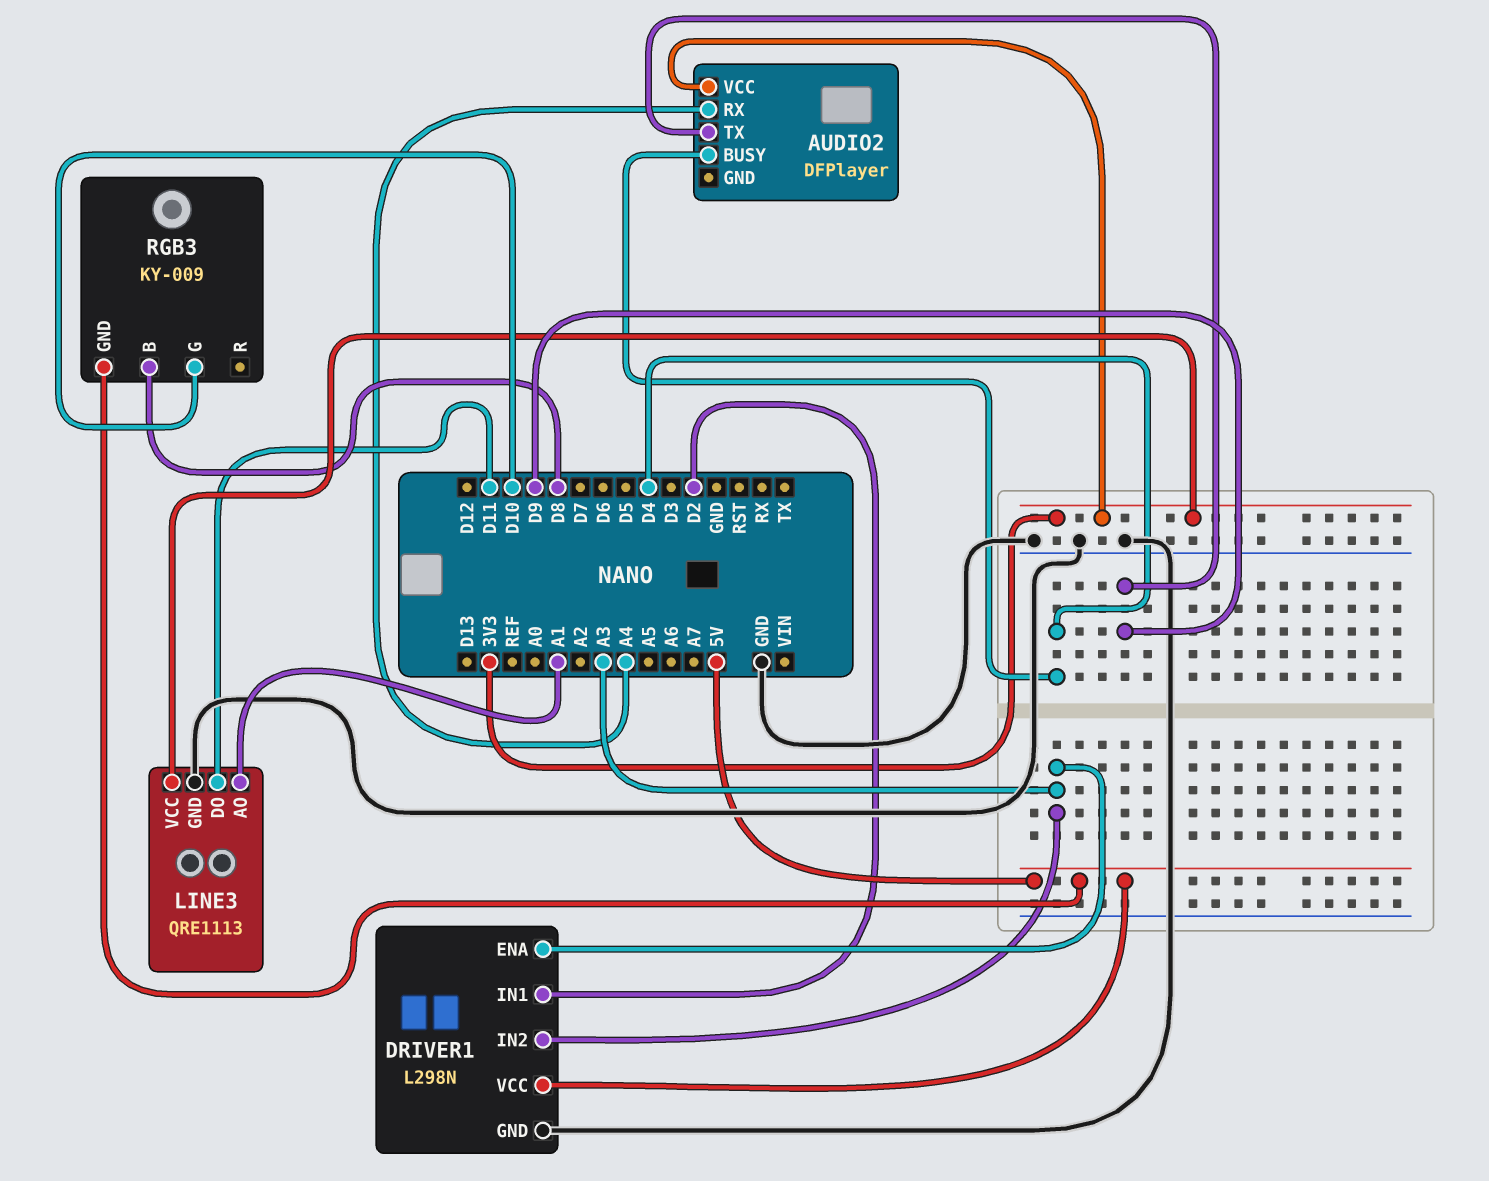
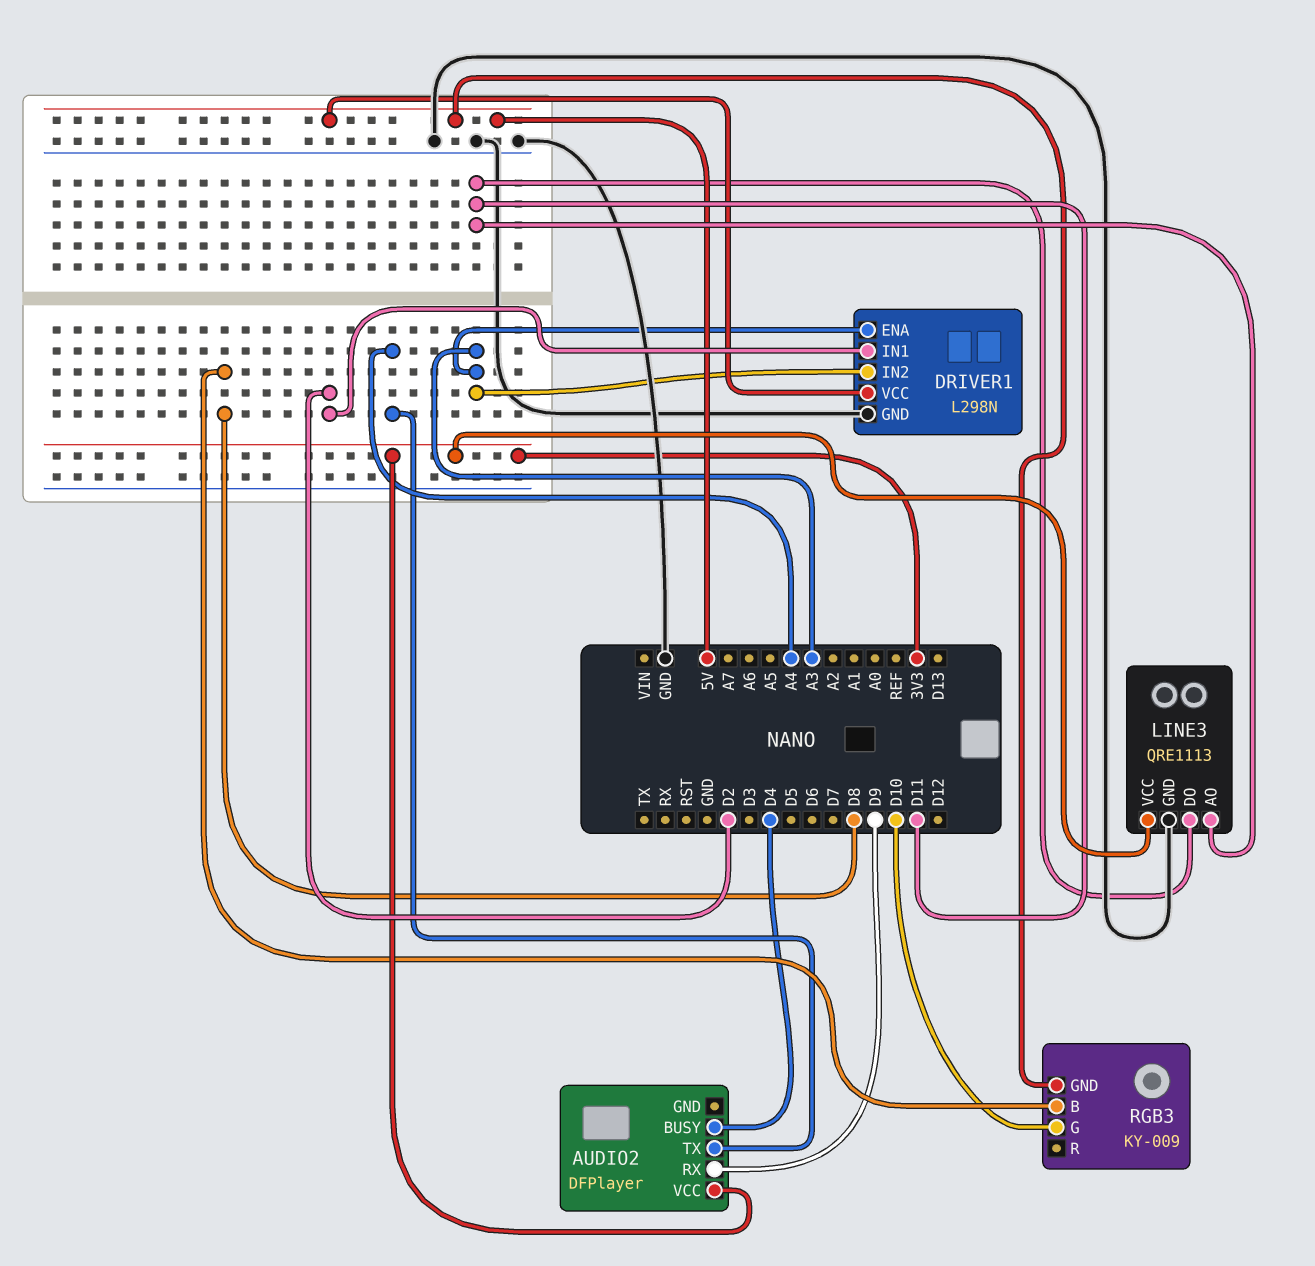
AUDIO2 pin RX: A4 -> D9
AUDIO2 pin TX: D9 -> A4
LINE3 pin AO: A1 -> D11

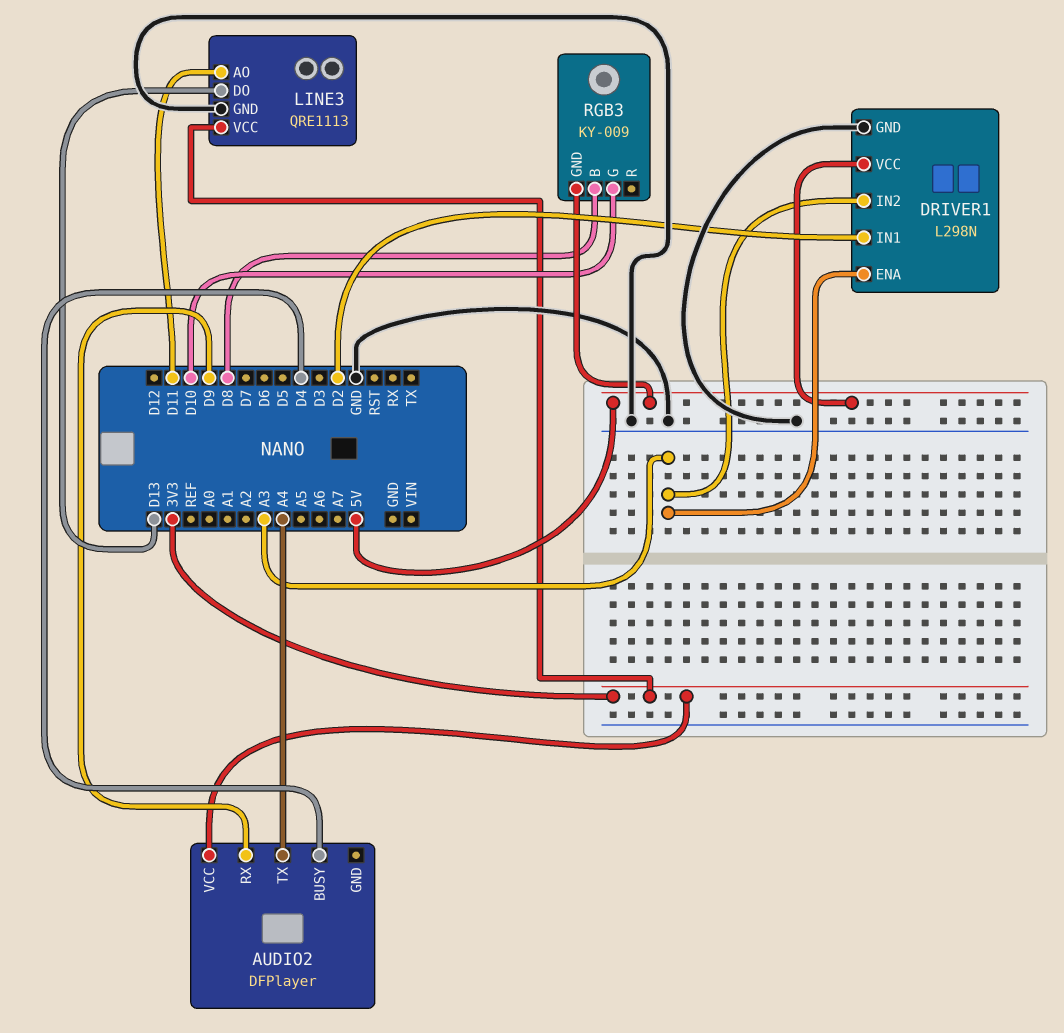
LINE3 pin DO: D11 -> D13

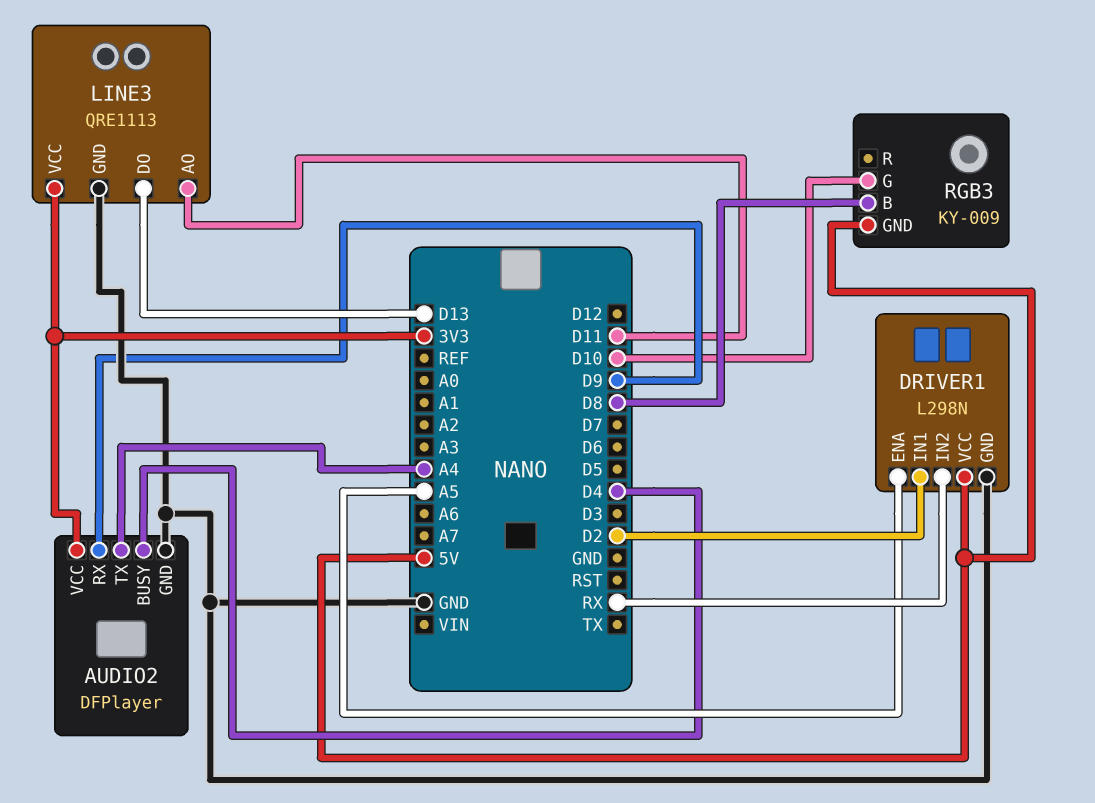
AUDIO2 pin GND: none -> GND
DRIVER1 pin ENA: A3 -> A5
DRIVER1 pin IN2: A3 -> RX

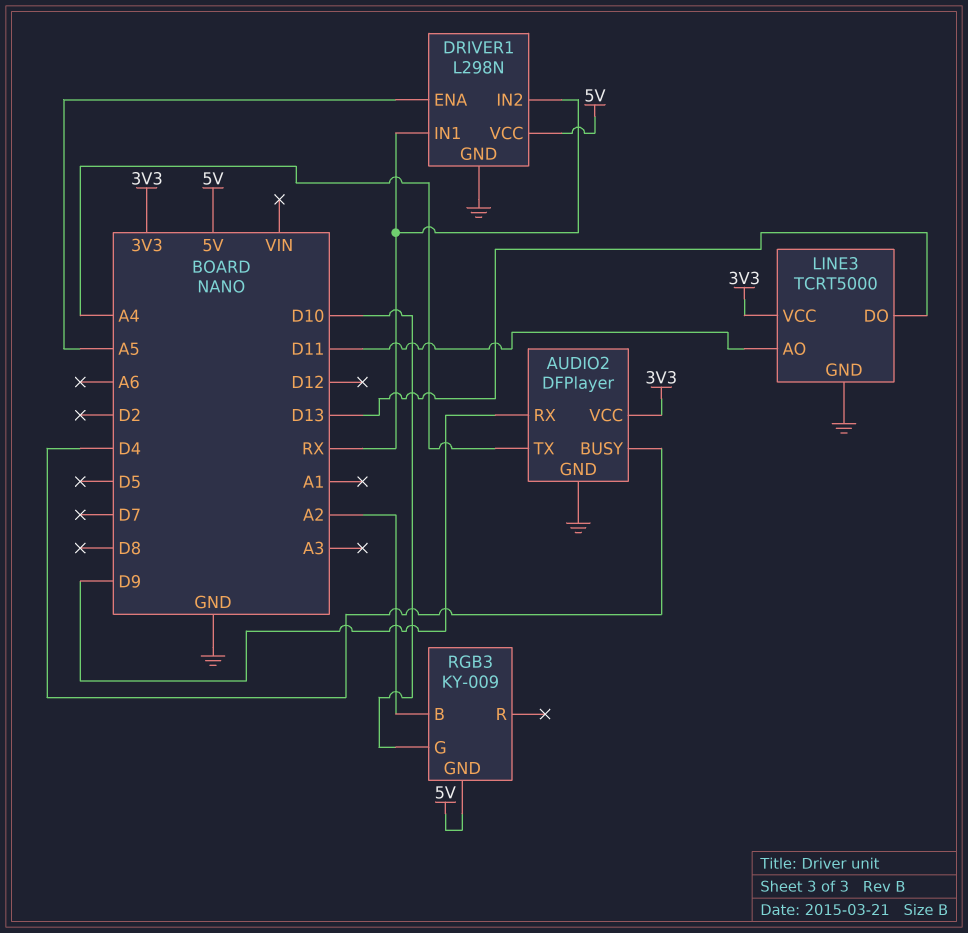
DRIVER1 pin IN1: D2 -> RX
LINE3: QRE1113 -> TCRT5000
RGB3 pin B: D8 -> A2

